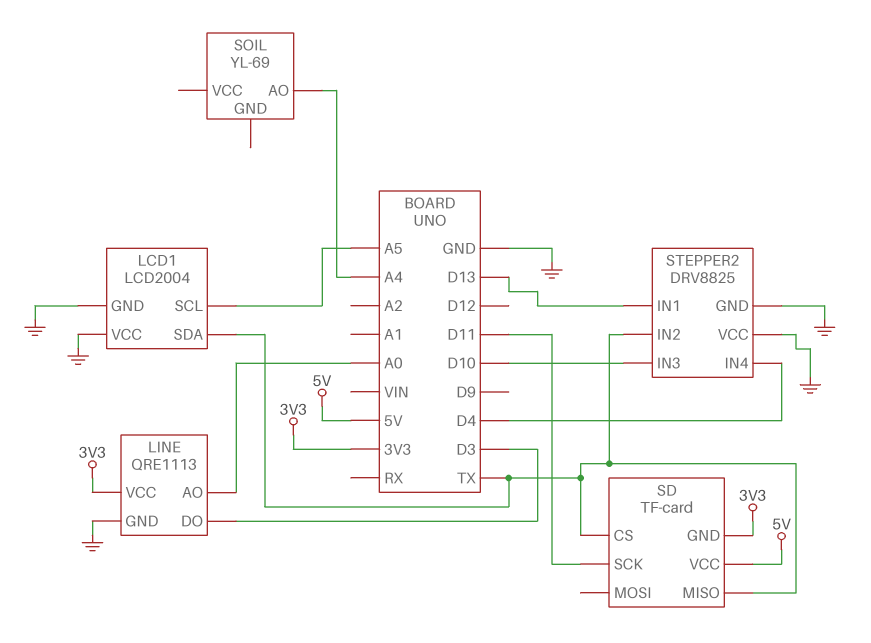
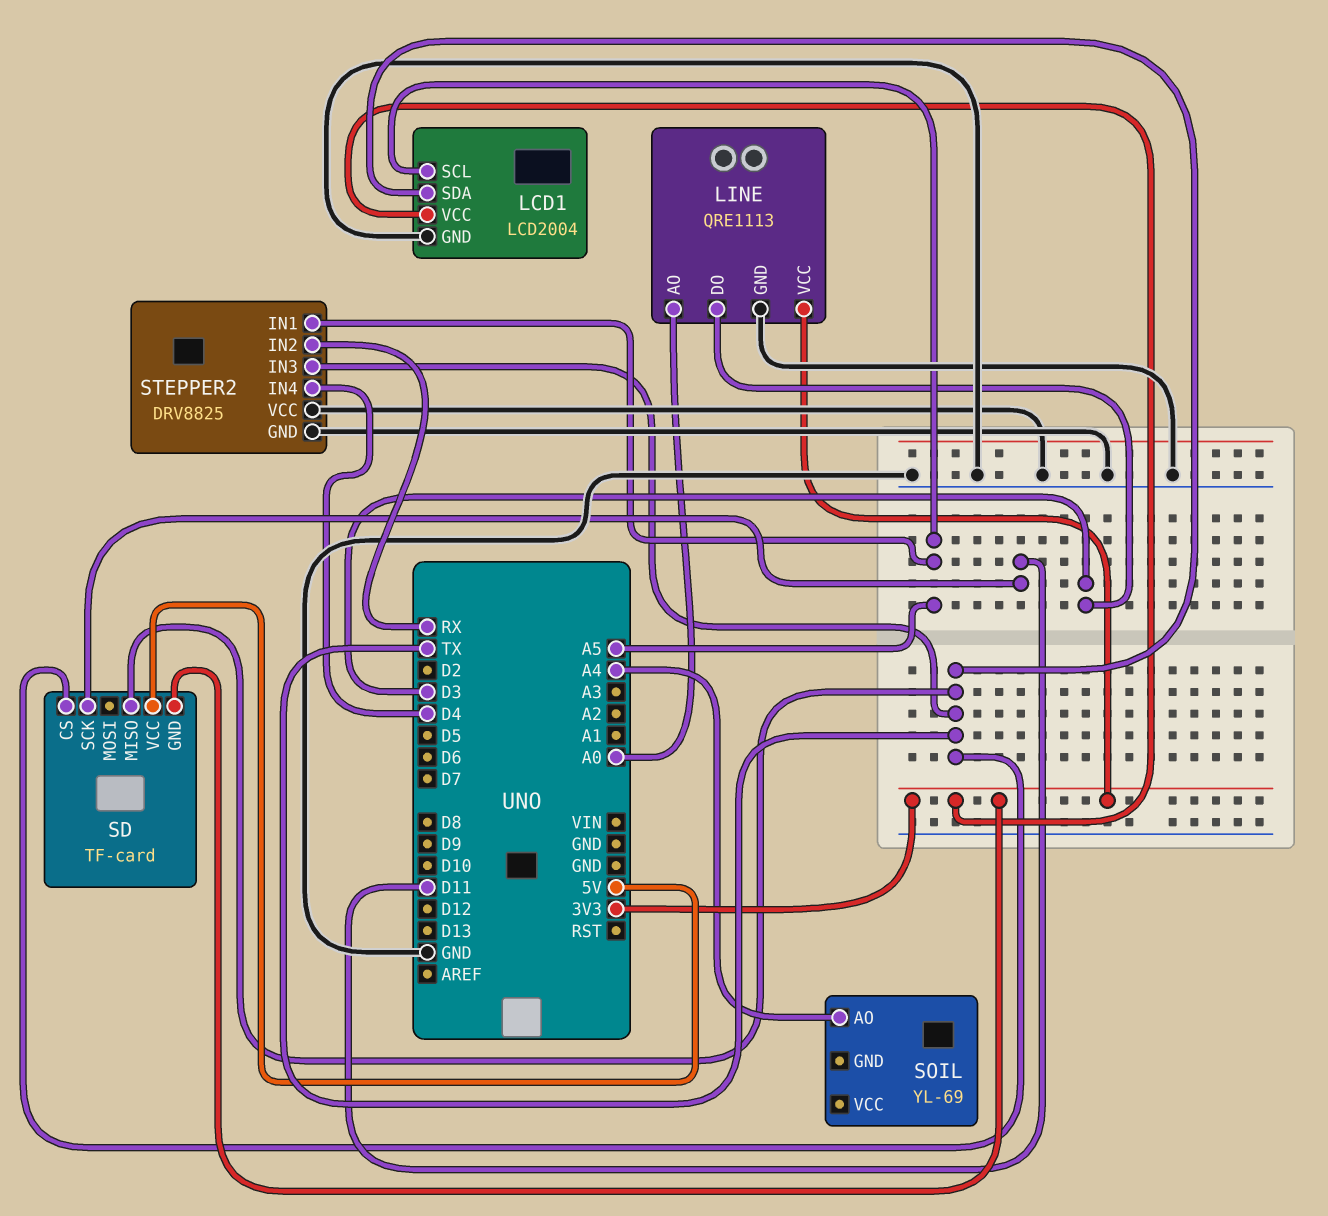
LCD1 pin VCC: GND -> 3V3
STEPPER2 pin IN1: D13 -> A5
STEPPER2 pin IN2: TX -> RX
STEPPER2 pin IN3: D10 -> TX

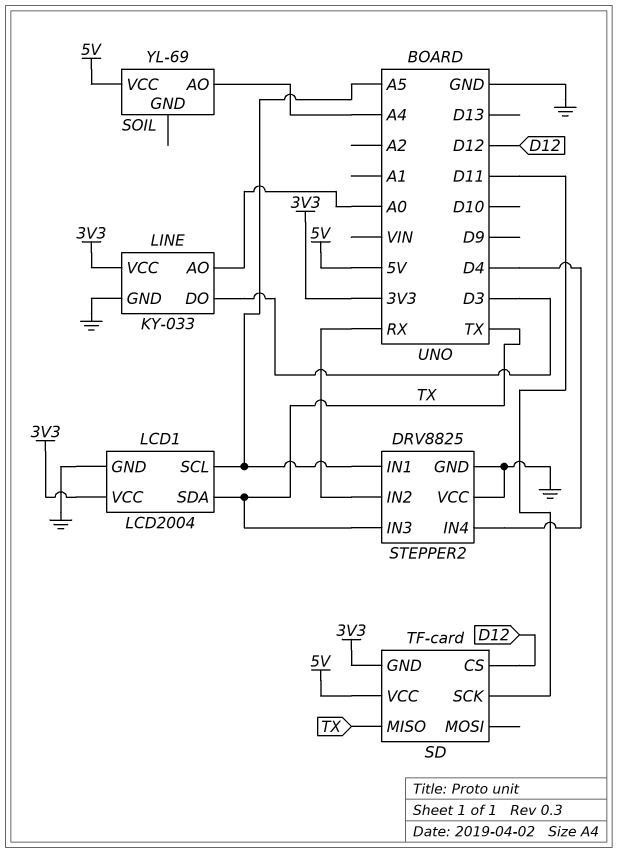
LINE: QRE1113 -> KY-033
SD pin CS: TX -> D12
SOIL pin VCC: none -> 5V

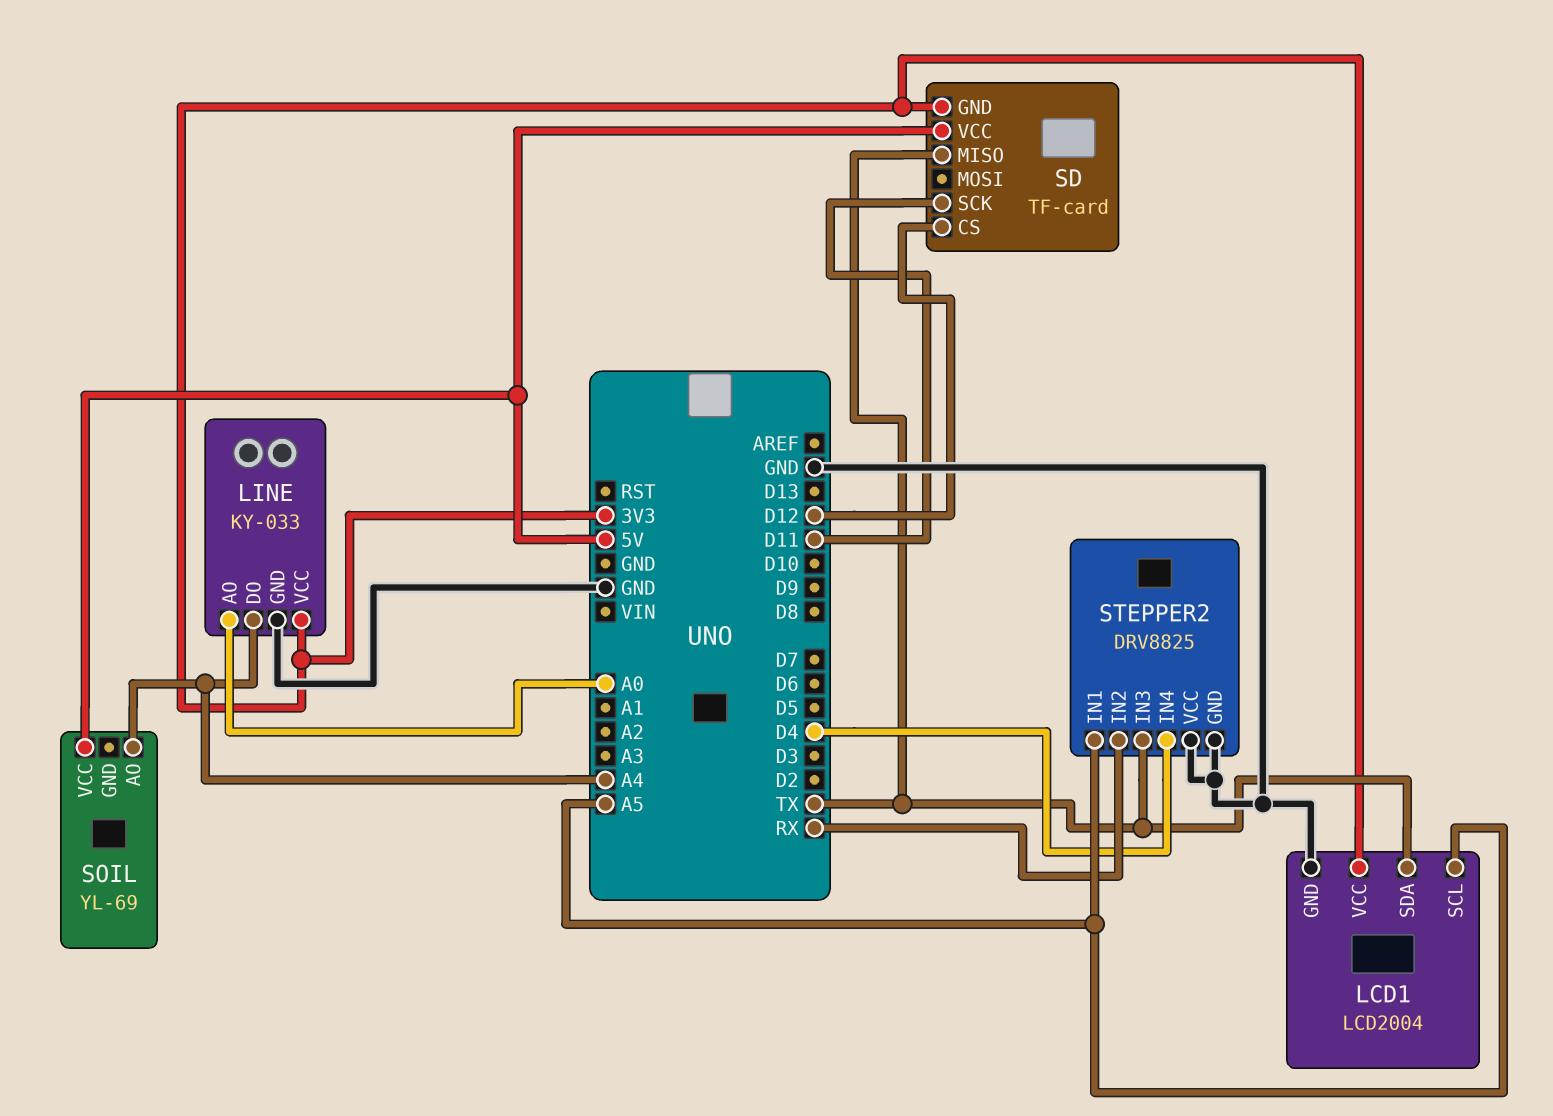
LINE pin DO: D3 -> A4

